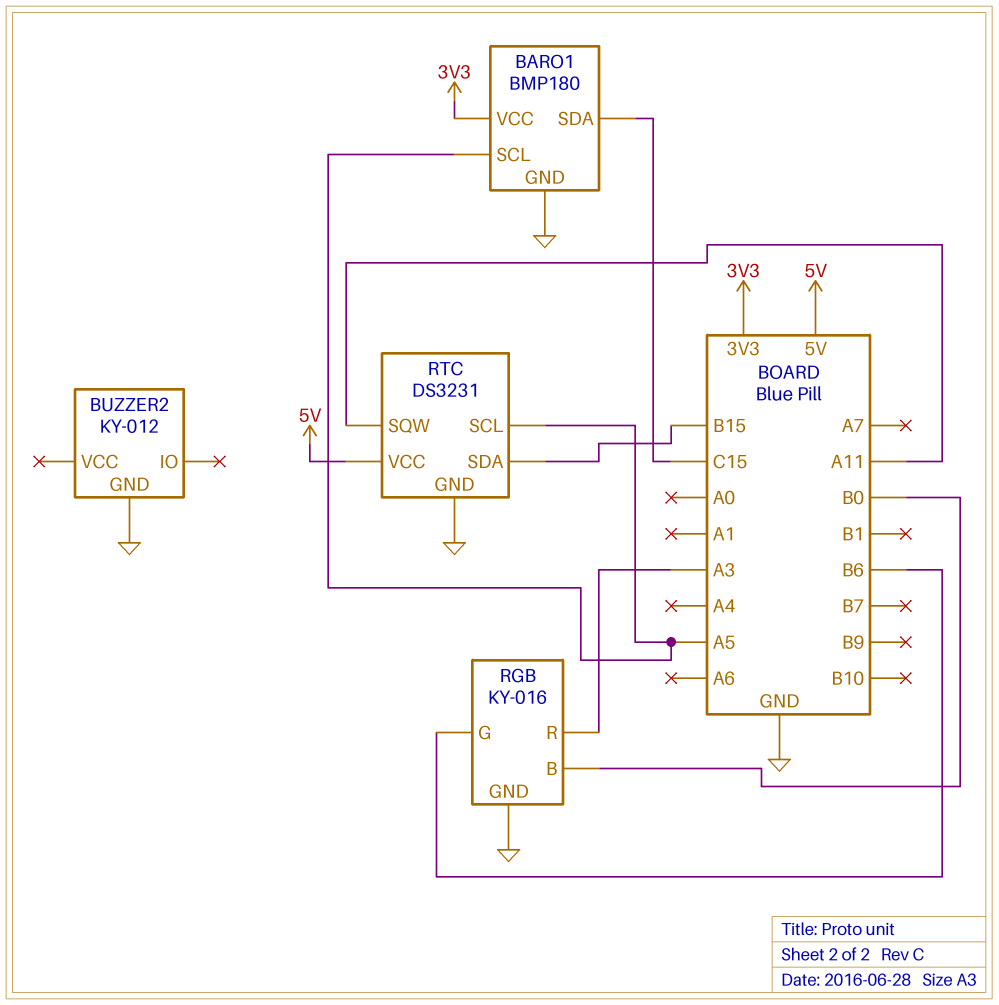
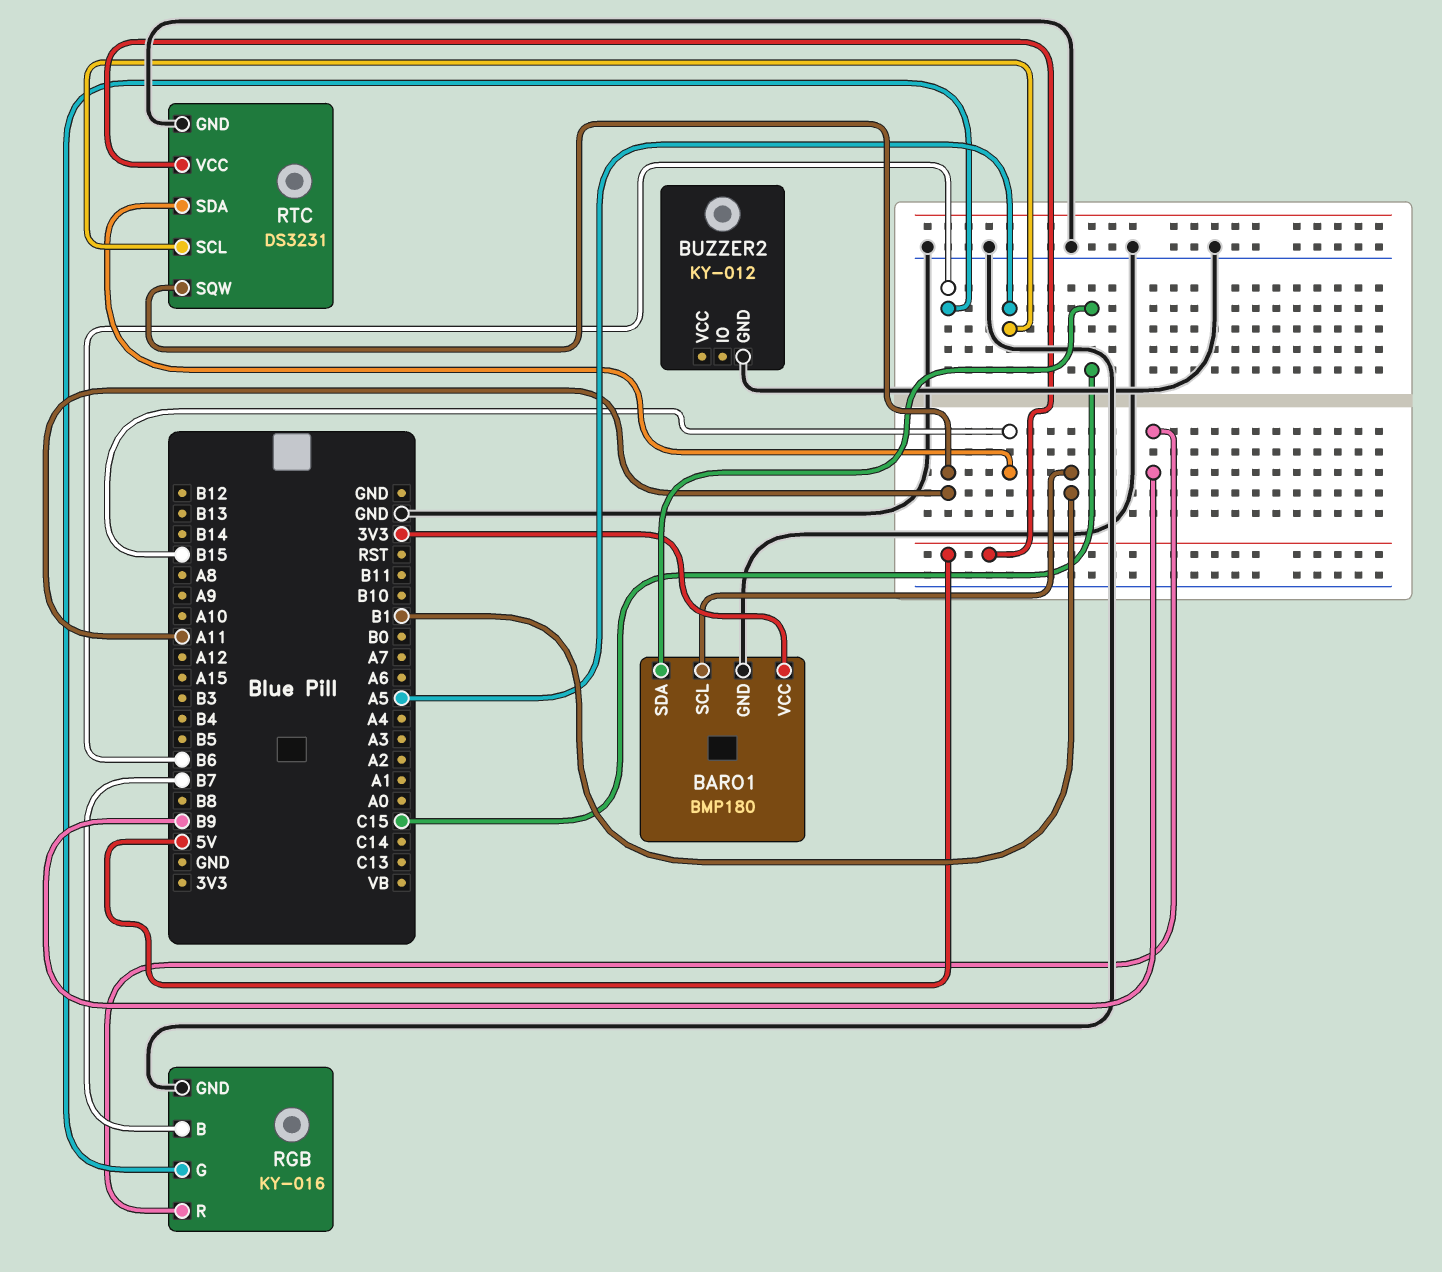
BARO1 pin SCL: A5 -> B1
RGB pin B: B0 -> B7
RGB pin R: A3 -> B9

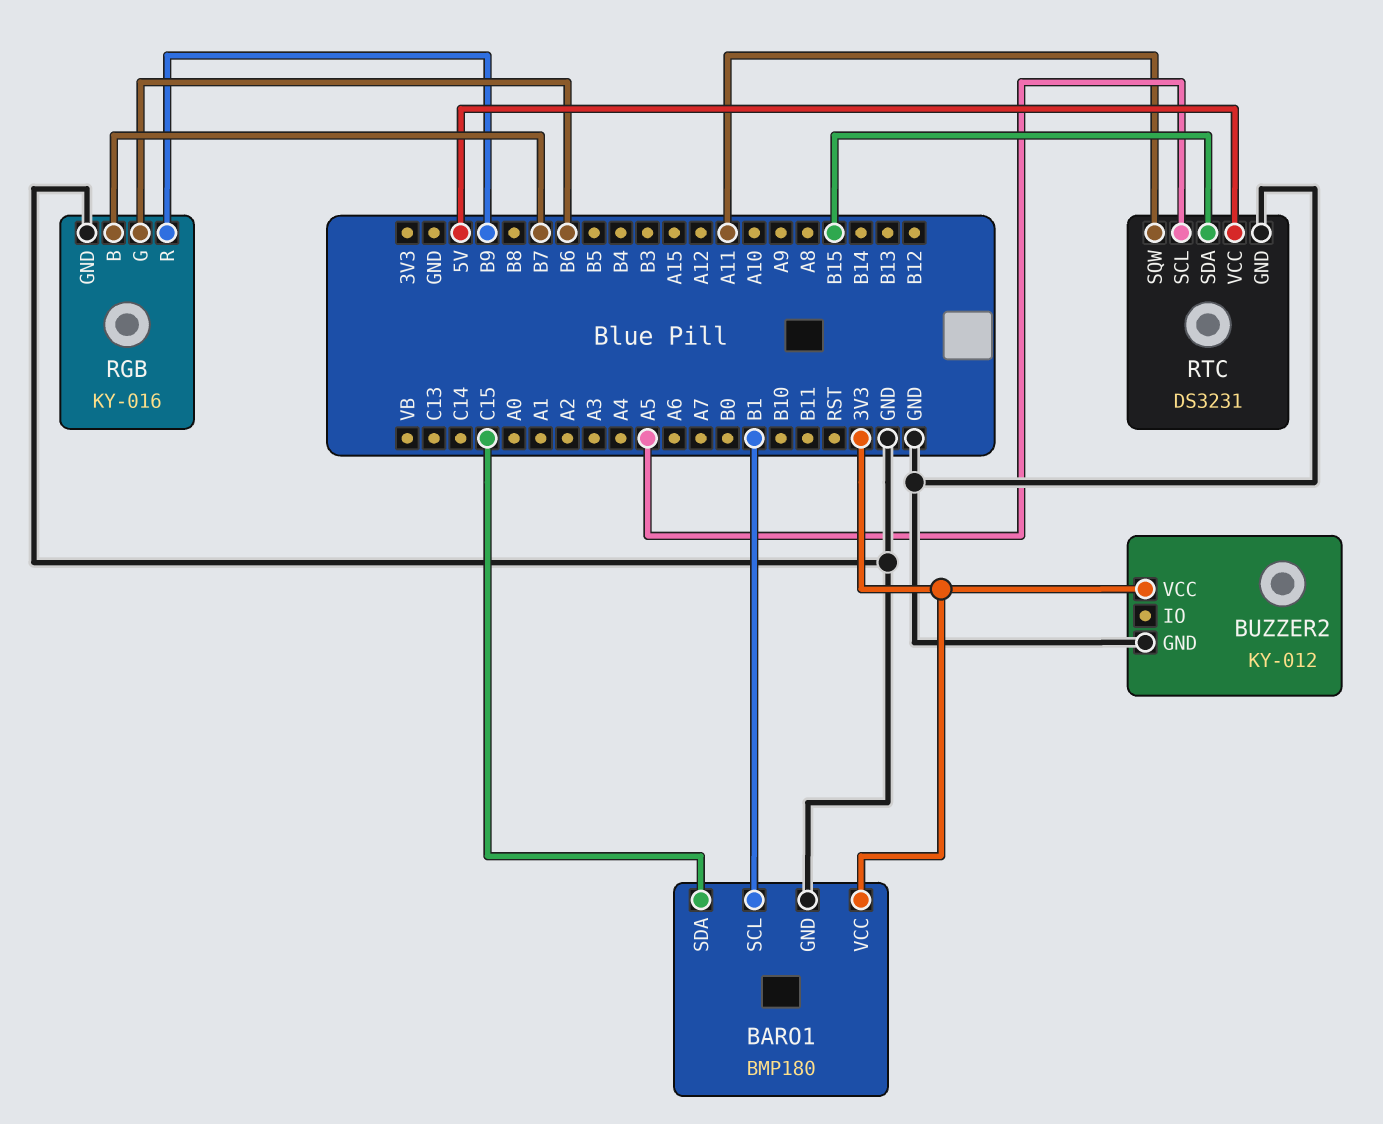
BUZZER2 pin VCC: none -> 3V3

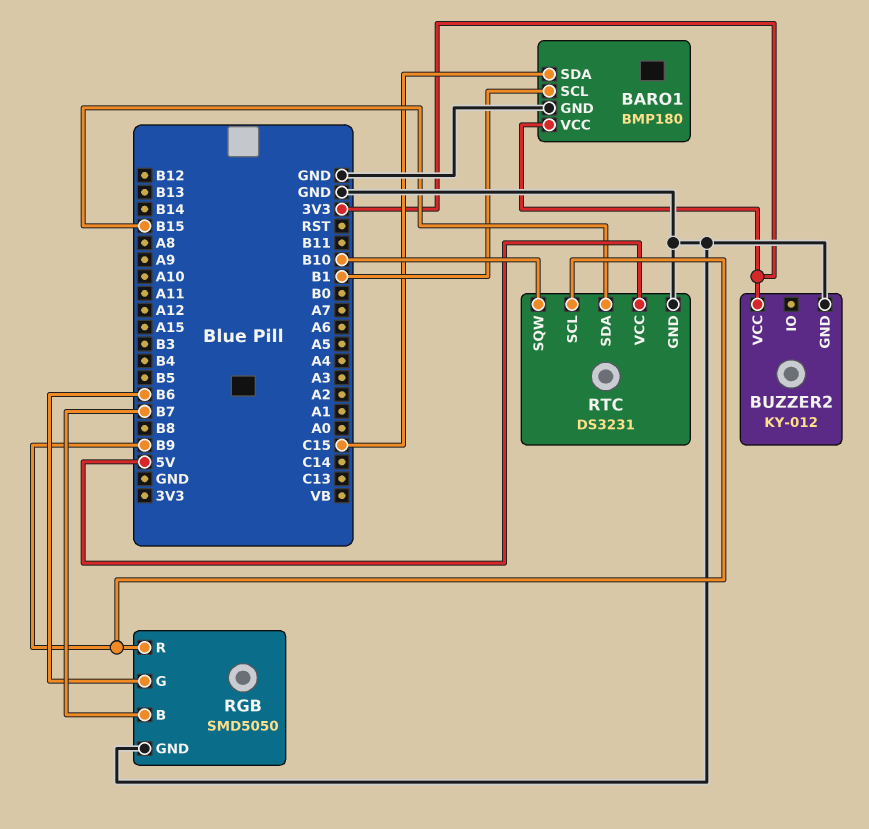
RGB: KY-016 -> SMD5050
RTC pin SCL: A5 -> B9
RTC pin SQW: A11 -> B10

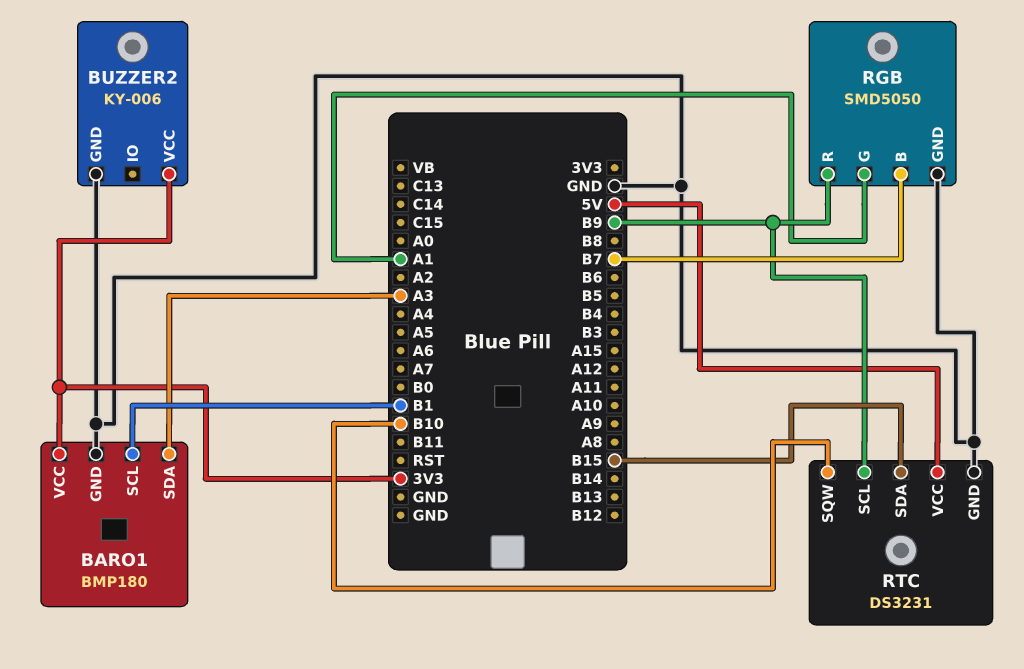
BARO1 pin SDA: C15 -> A3
BUZZER2: KY-012 -> KY-006
RGB pin G: B6 -> A1

